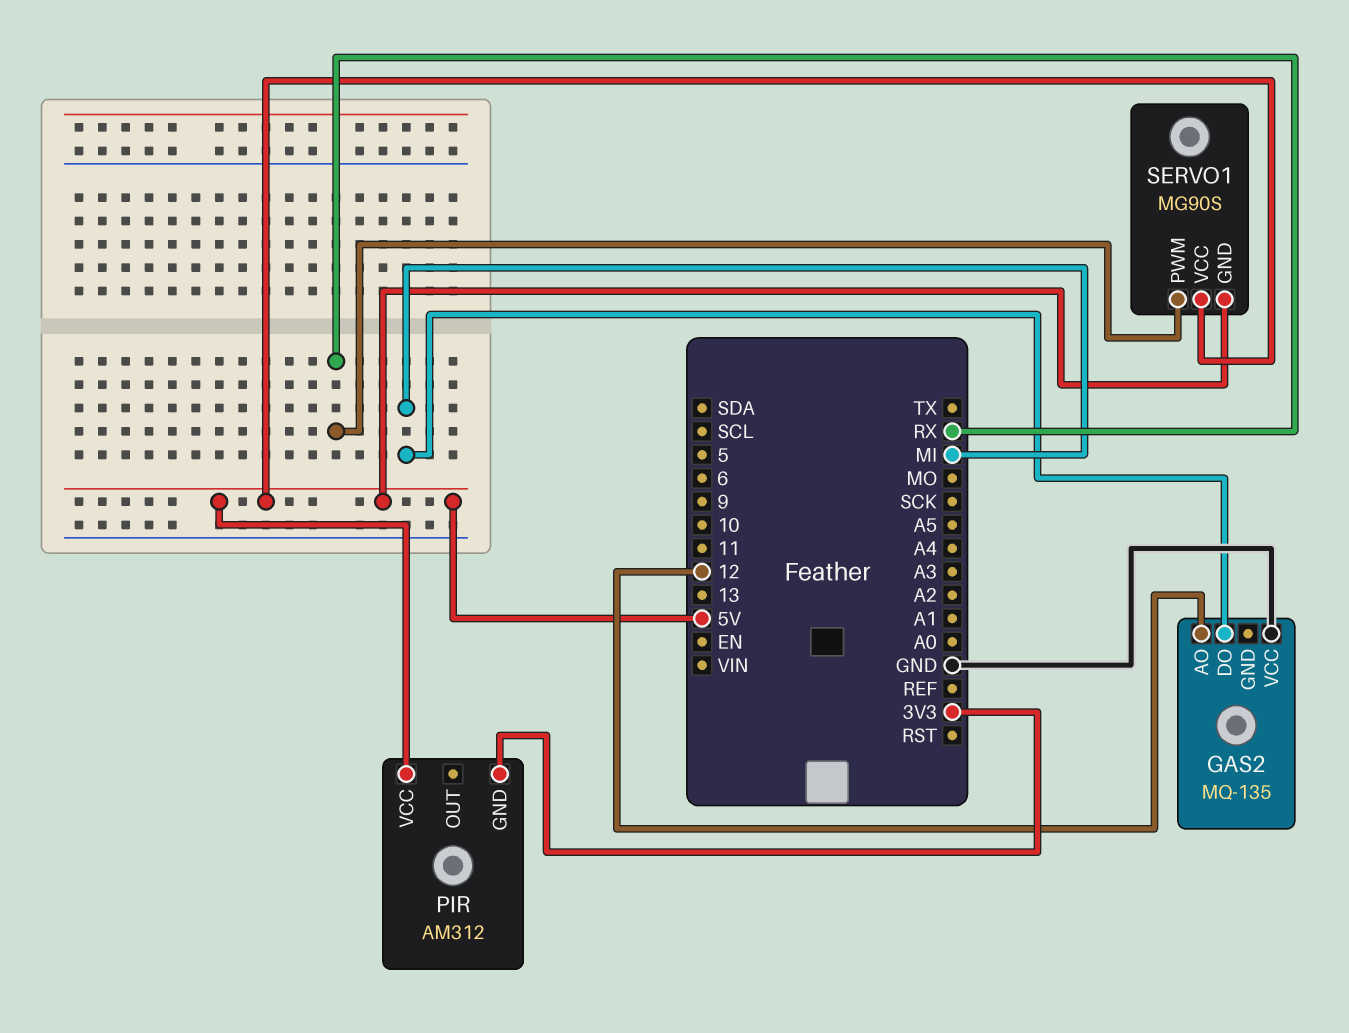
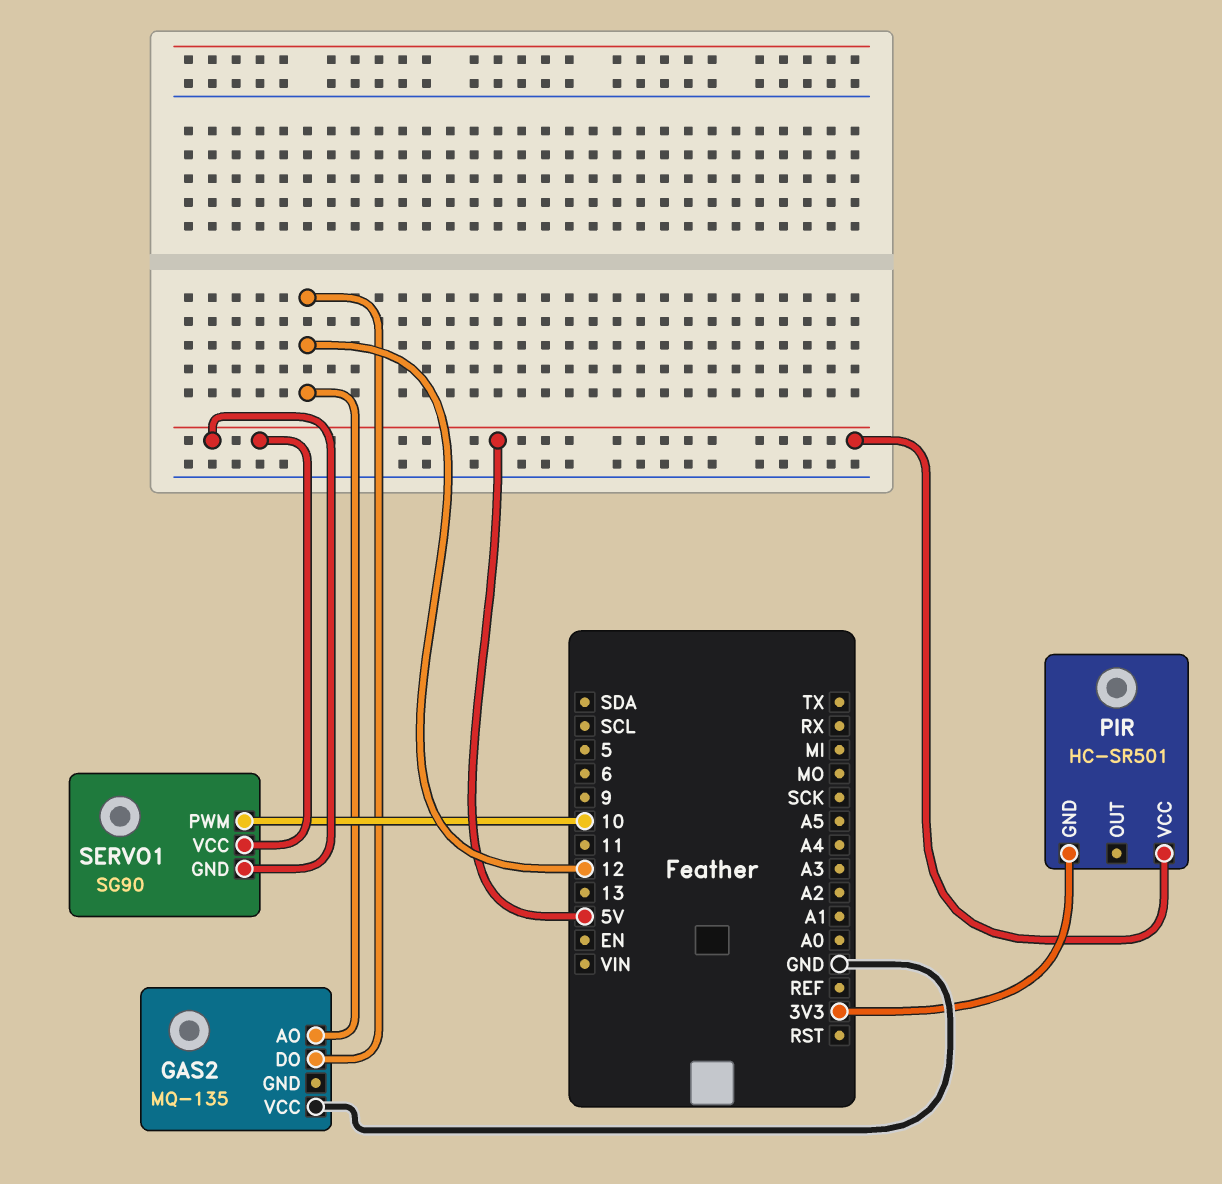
GAS2 pin DO: MI -> 12
PIR: AM312 -> HC-SR501
SERVO1: MG90S -> SG90
SERVO1 pin PWM: RX -> 10

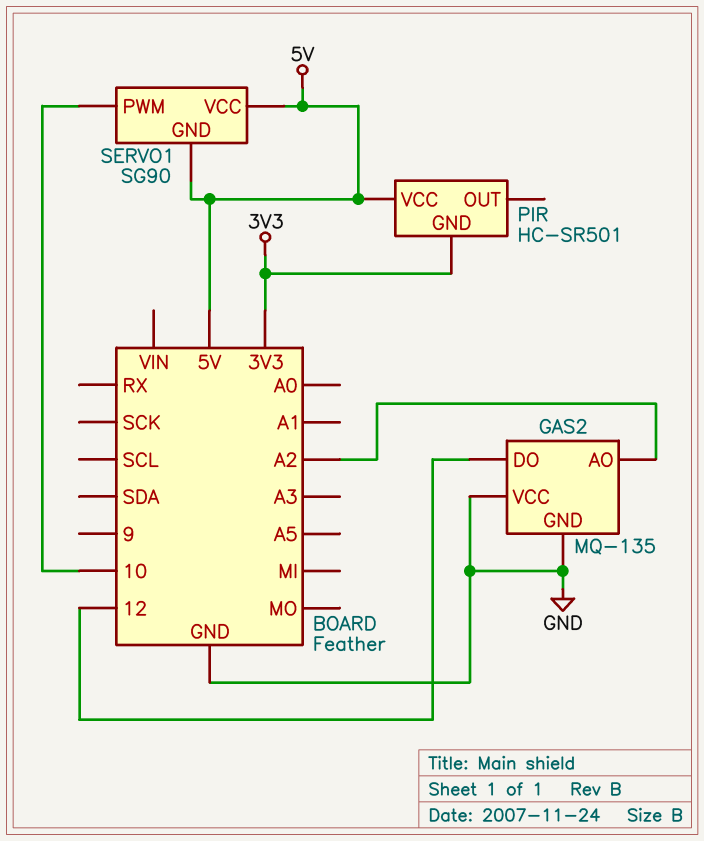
GAS2 pin AO: 12 -> A2
GAS2 pin GND: none -> GND

